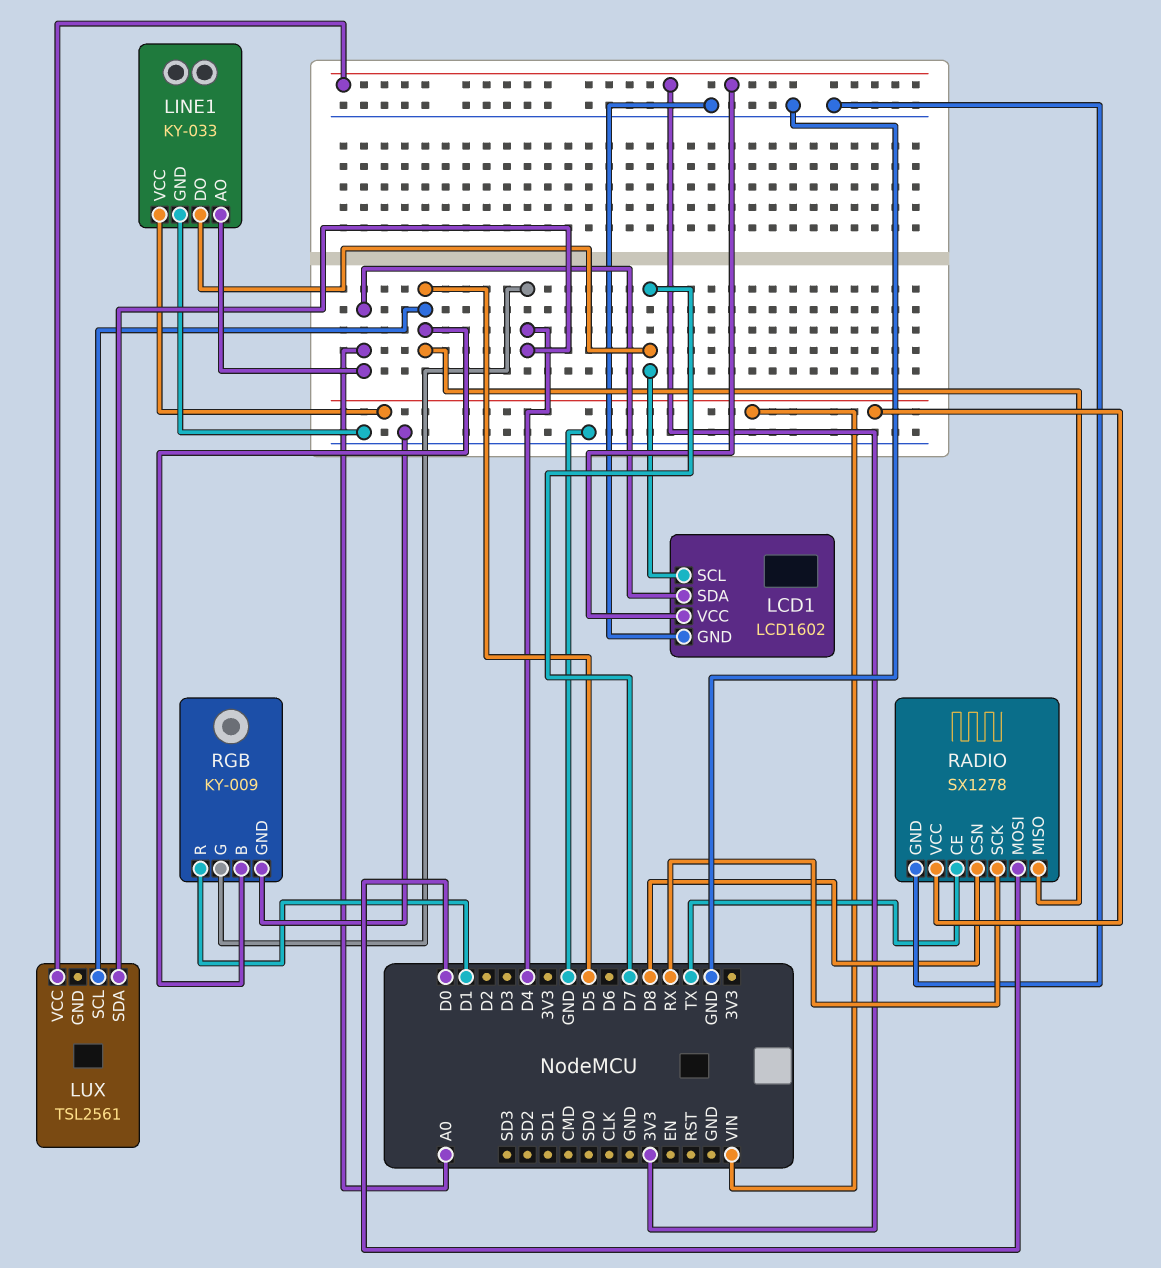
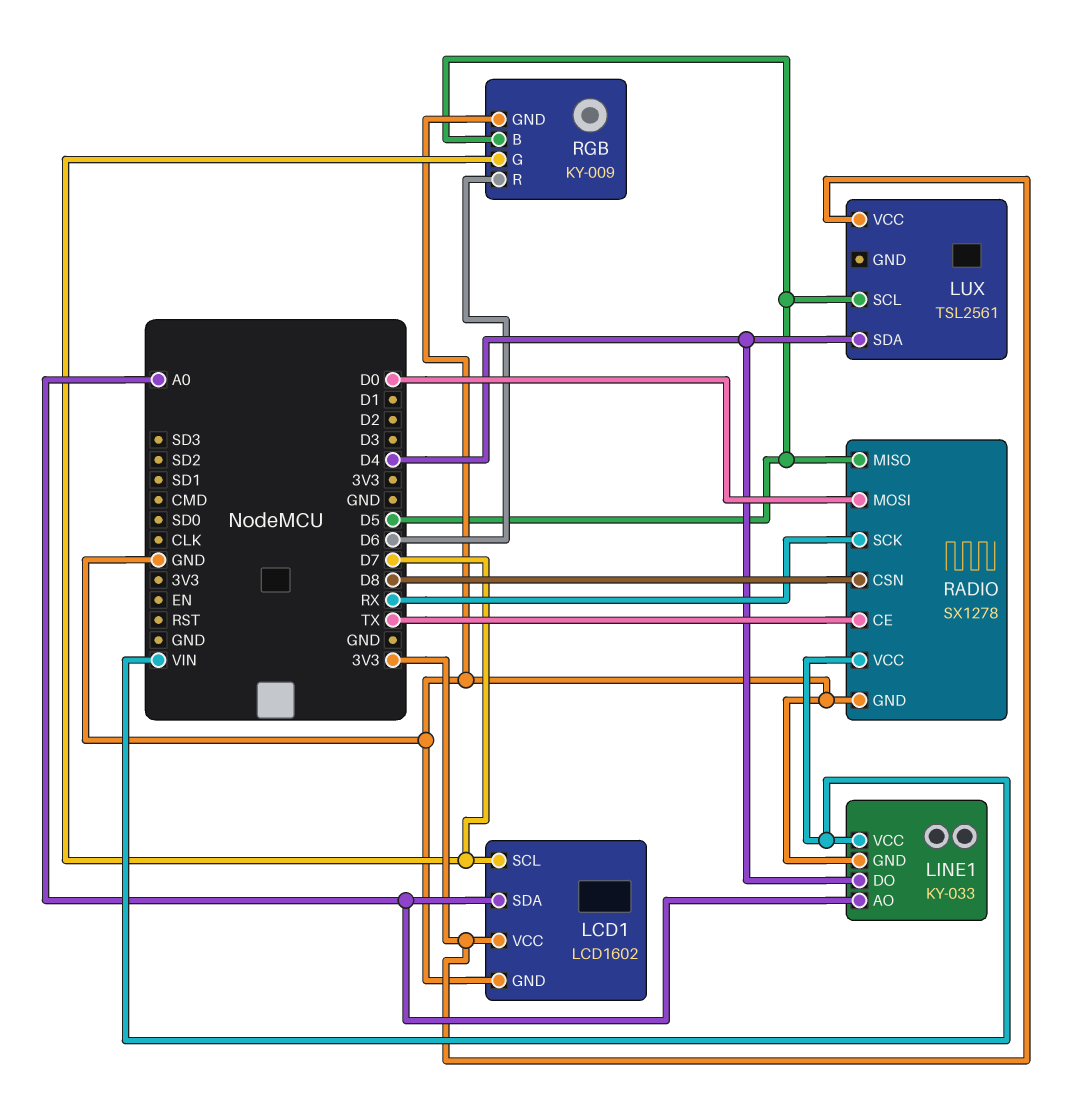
LINE1 pin DO: D7 -> D4
RGB pin G: D4 -> D7
RGB pin R: D1 -> D6

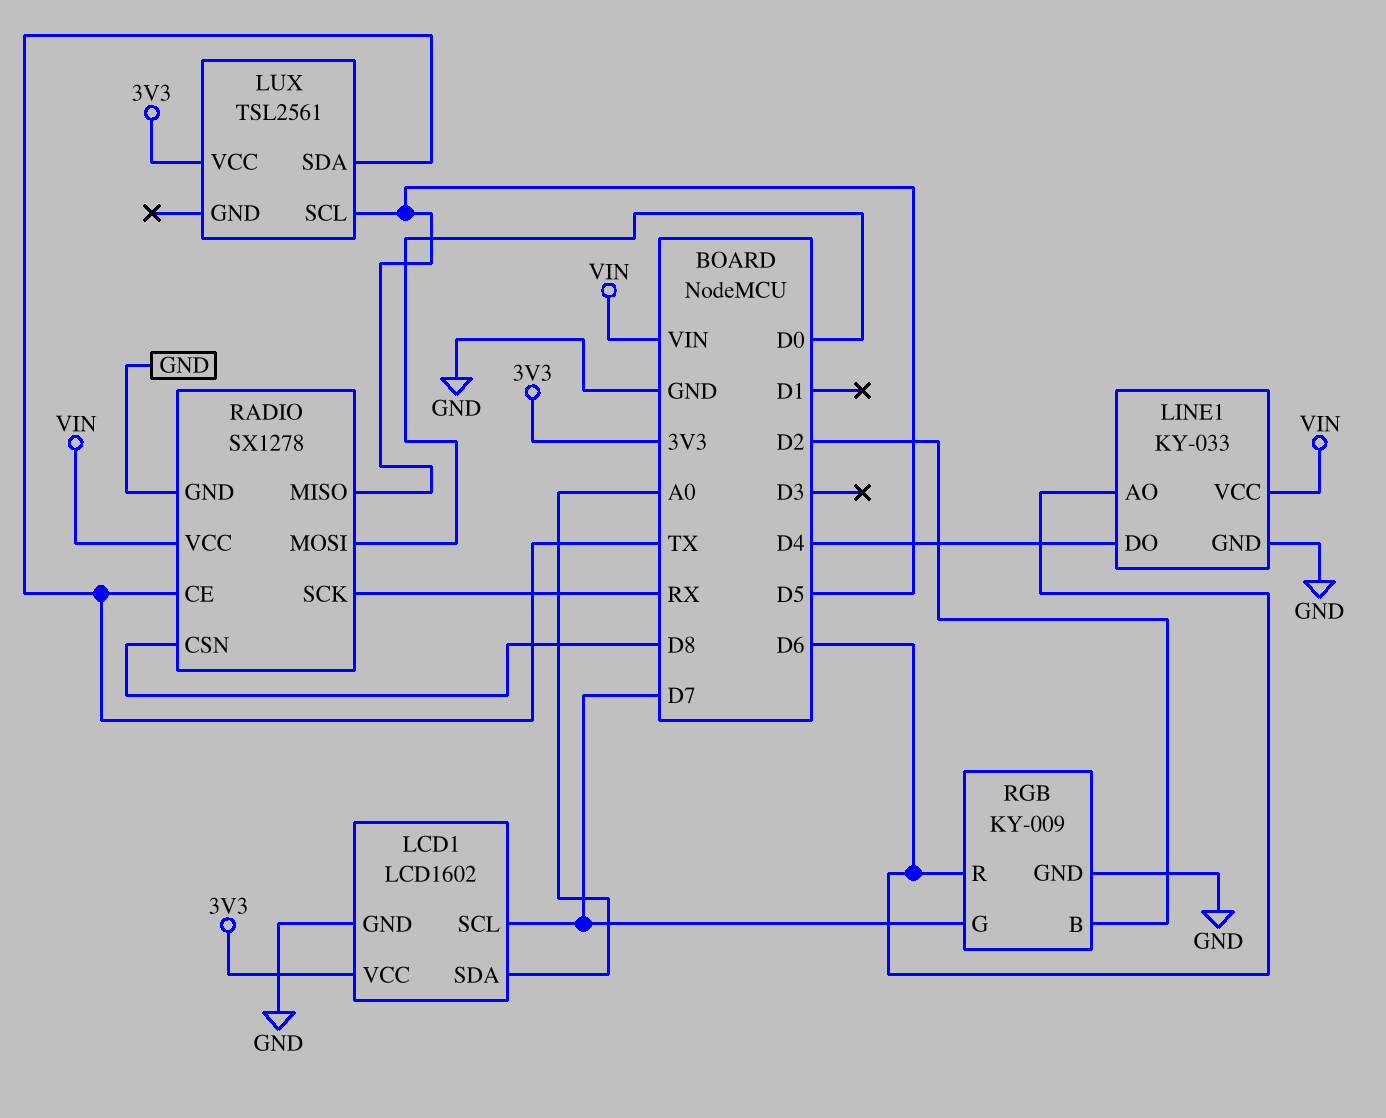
LINE1 pin AO: A0 -> D6
LUX pin SDA: D4 -> TX
RGB pin B: D5 -> D2

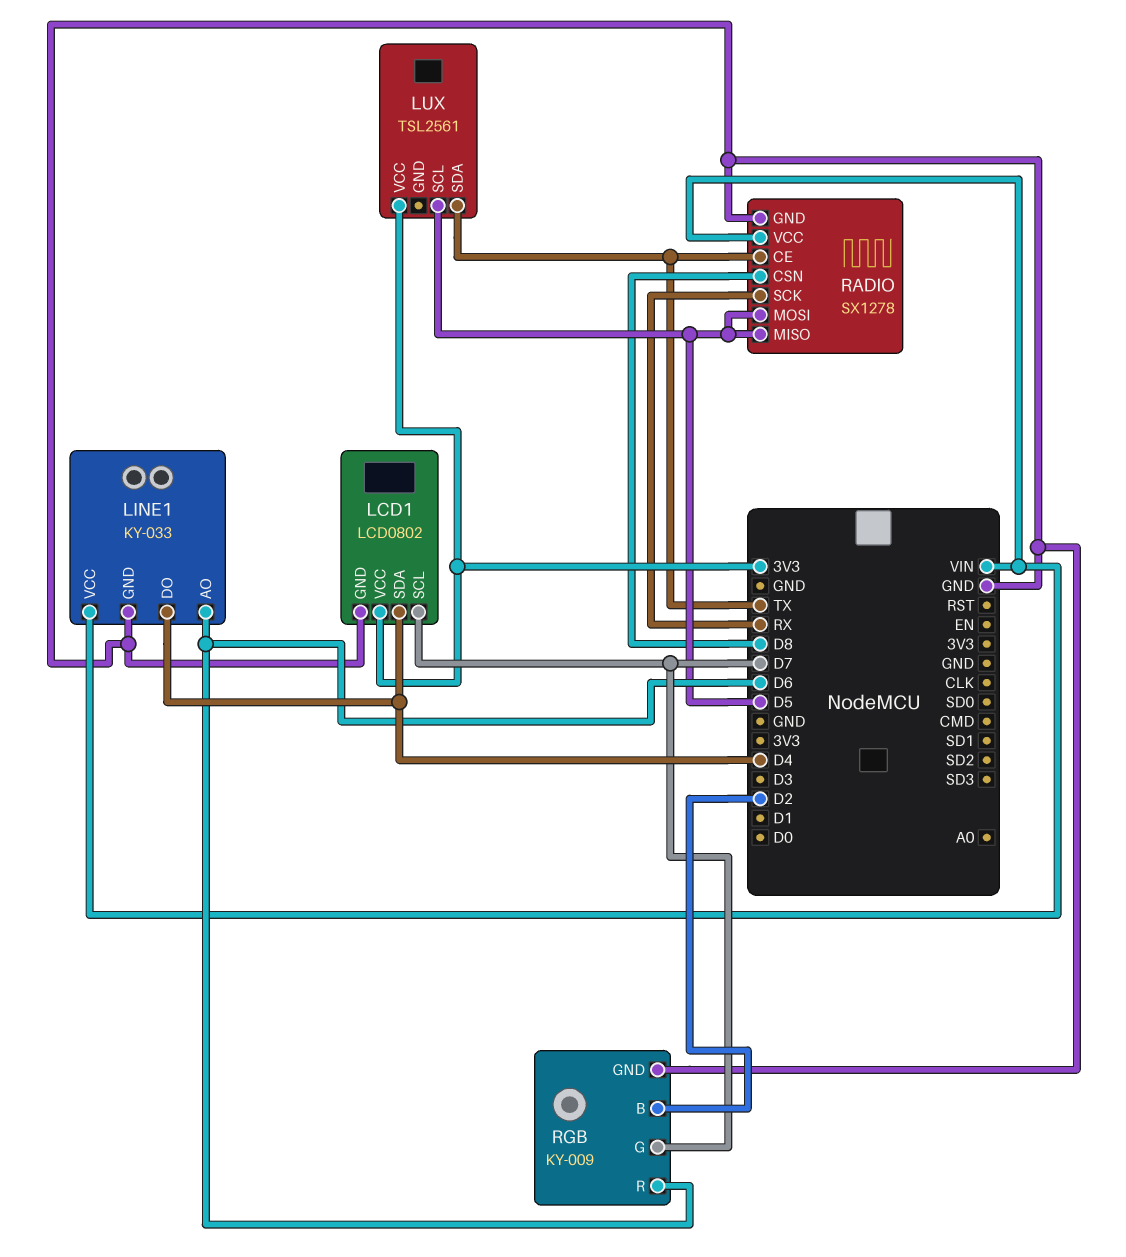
LCD1: LCD1602 -> LCD0802
LCD1 pin SDA: A0 -> D4
RADIO pin MOSI: D0 -> D5

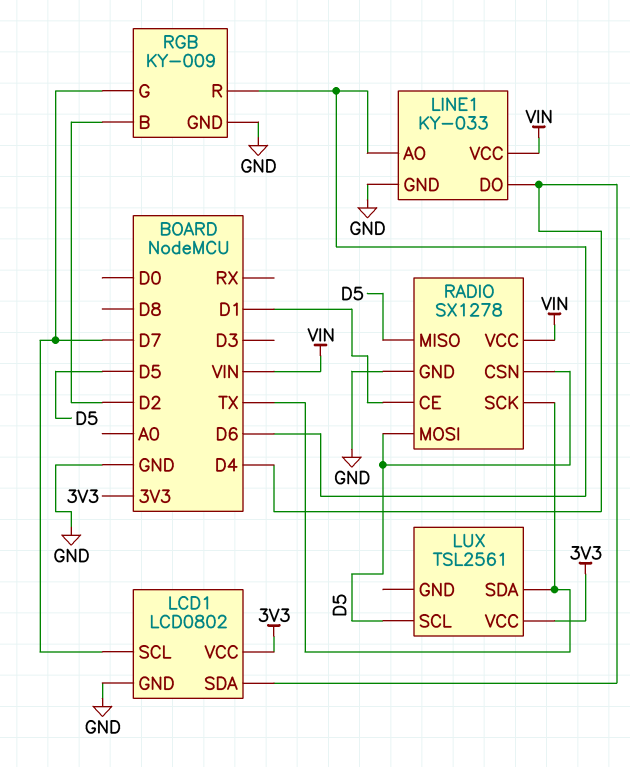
RADIO pin CE: TX -> D1
RADIO pin CSN: D8 -> D5
RADIO pin SCK: RX -> TX

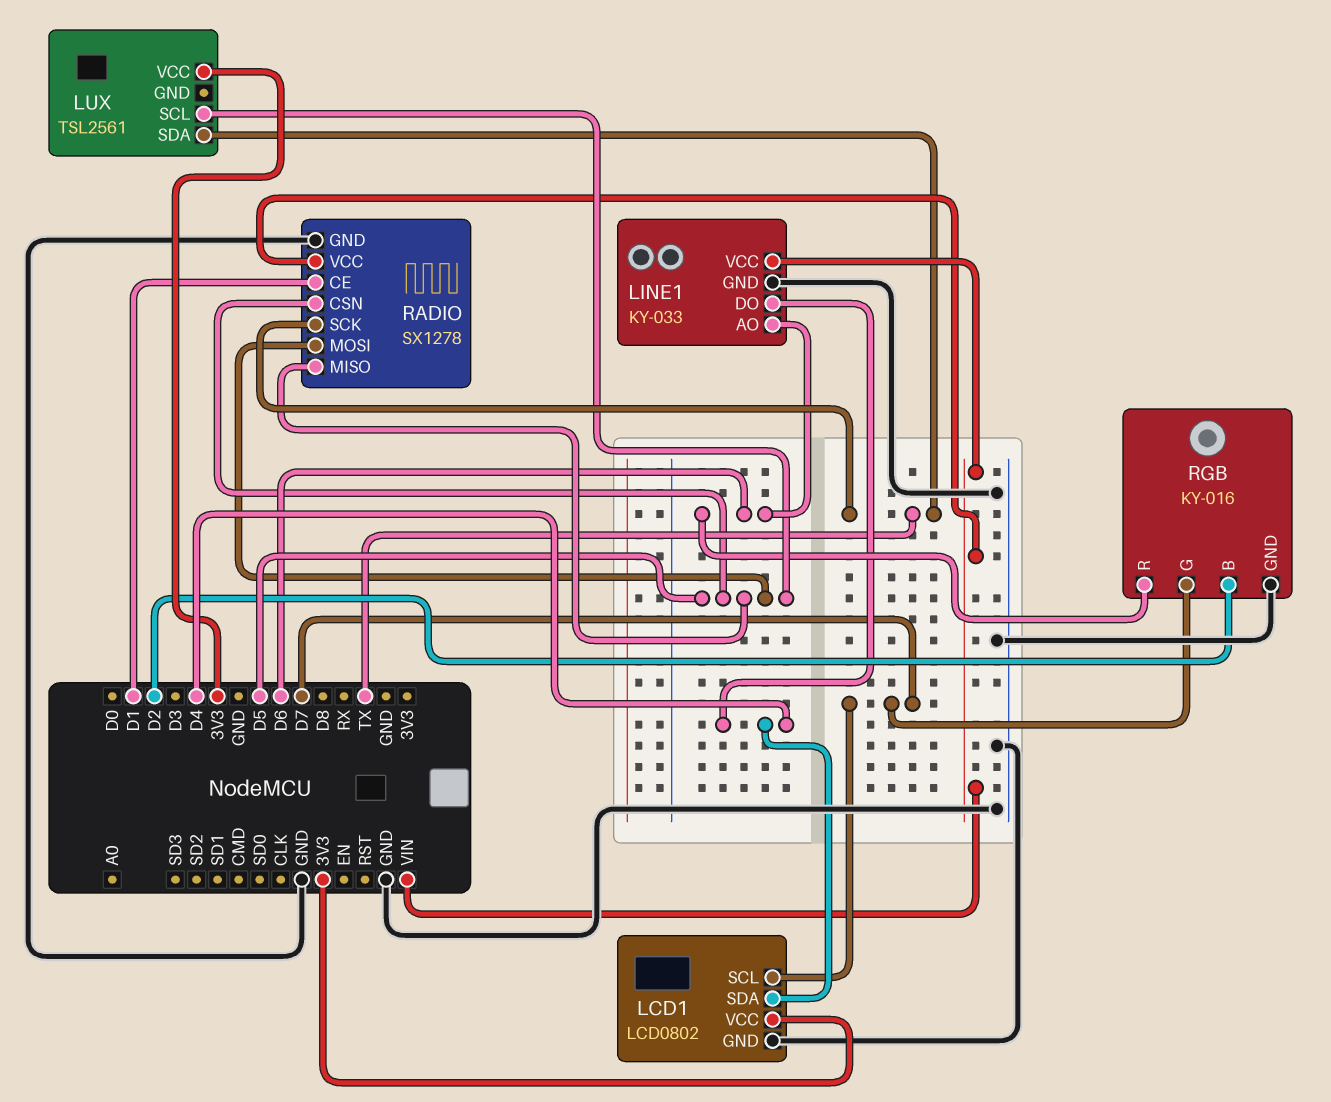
RGB: KY-009 -> KY-016

